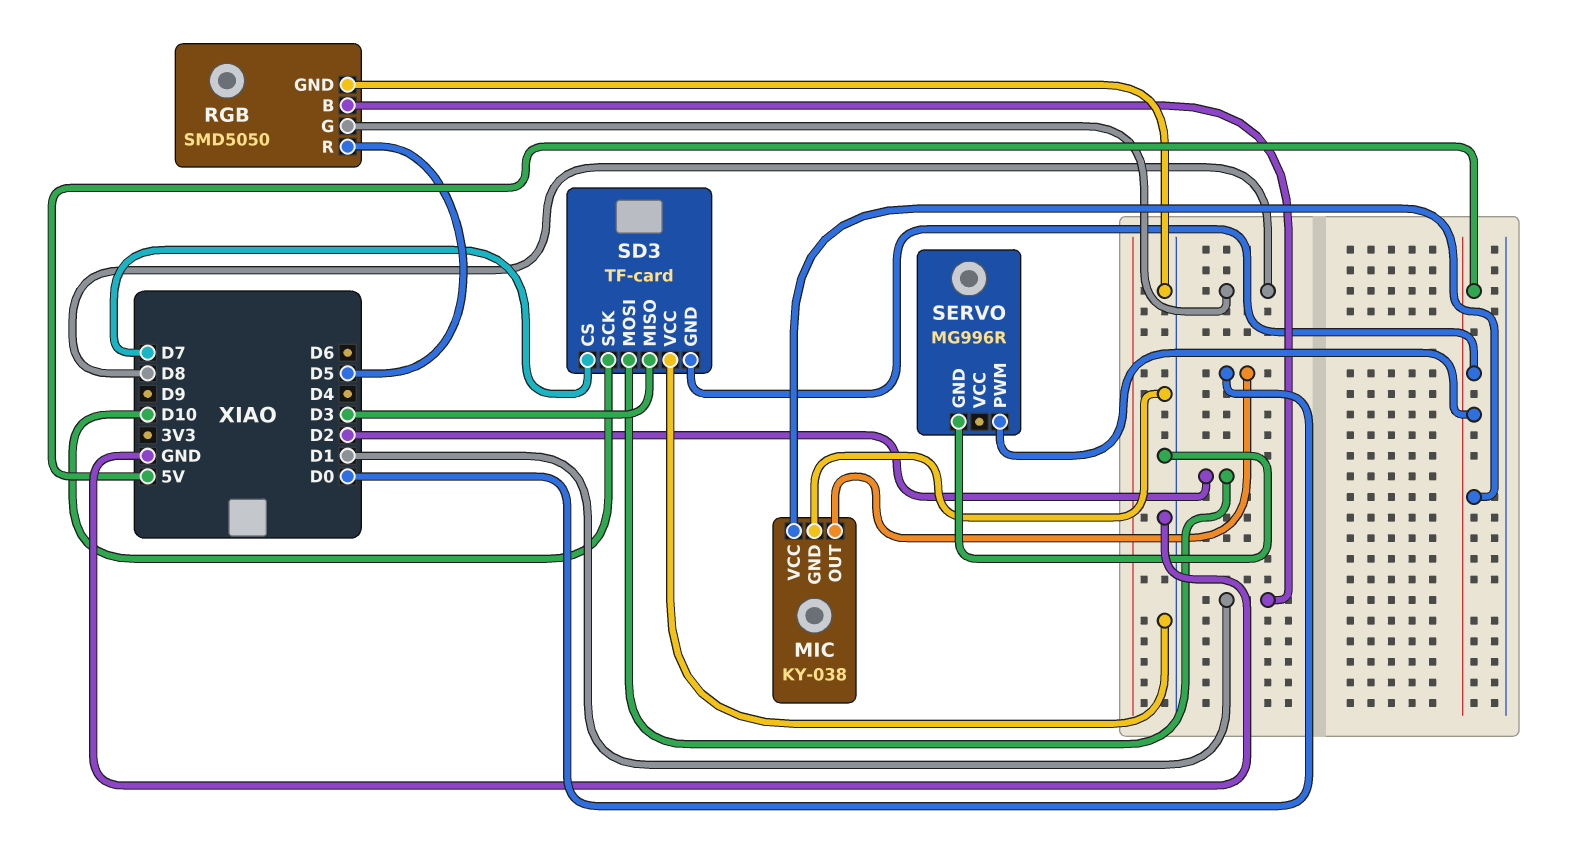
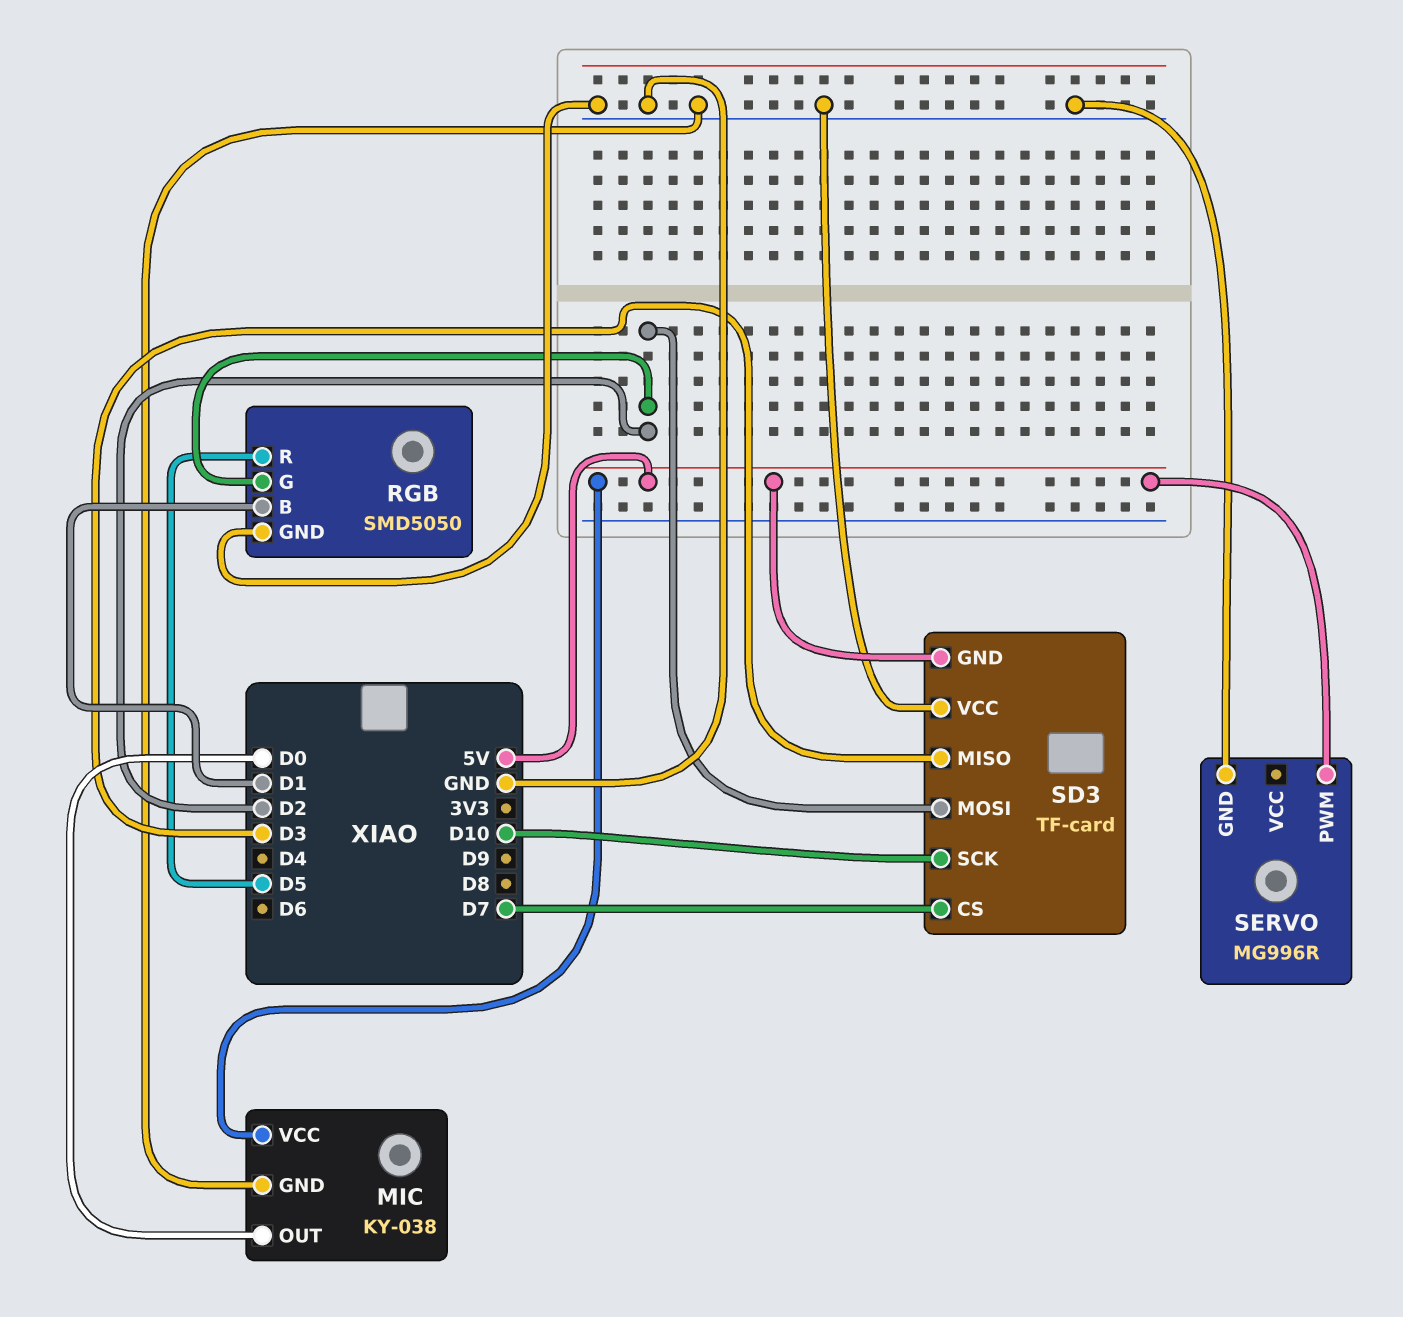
RGB pin G: D8 -> D2

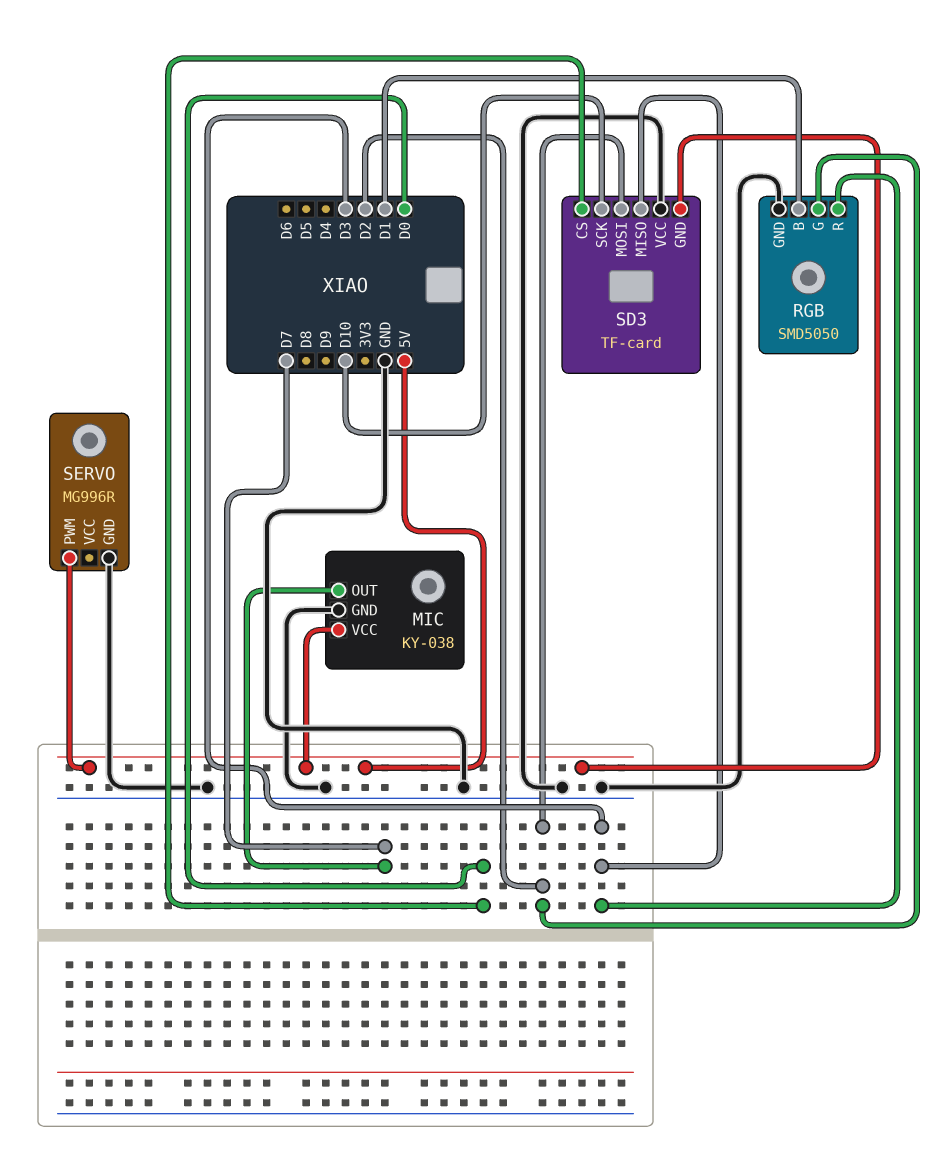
MIC pin OUT: D0 -> D7
RGB pin R: D5 -> D3
SD3 pin CS: D7 -> D0

